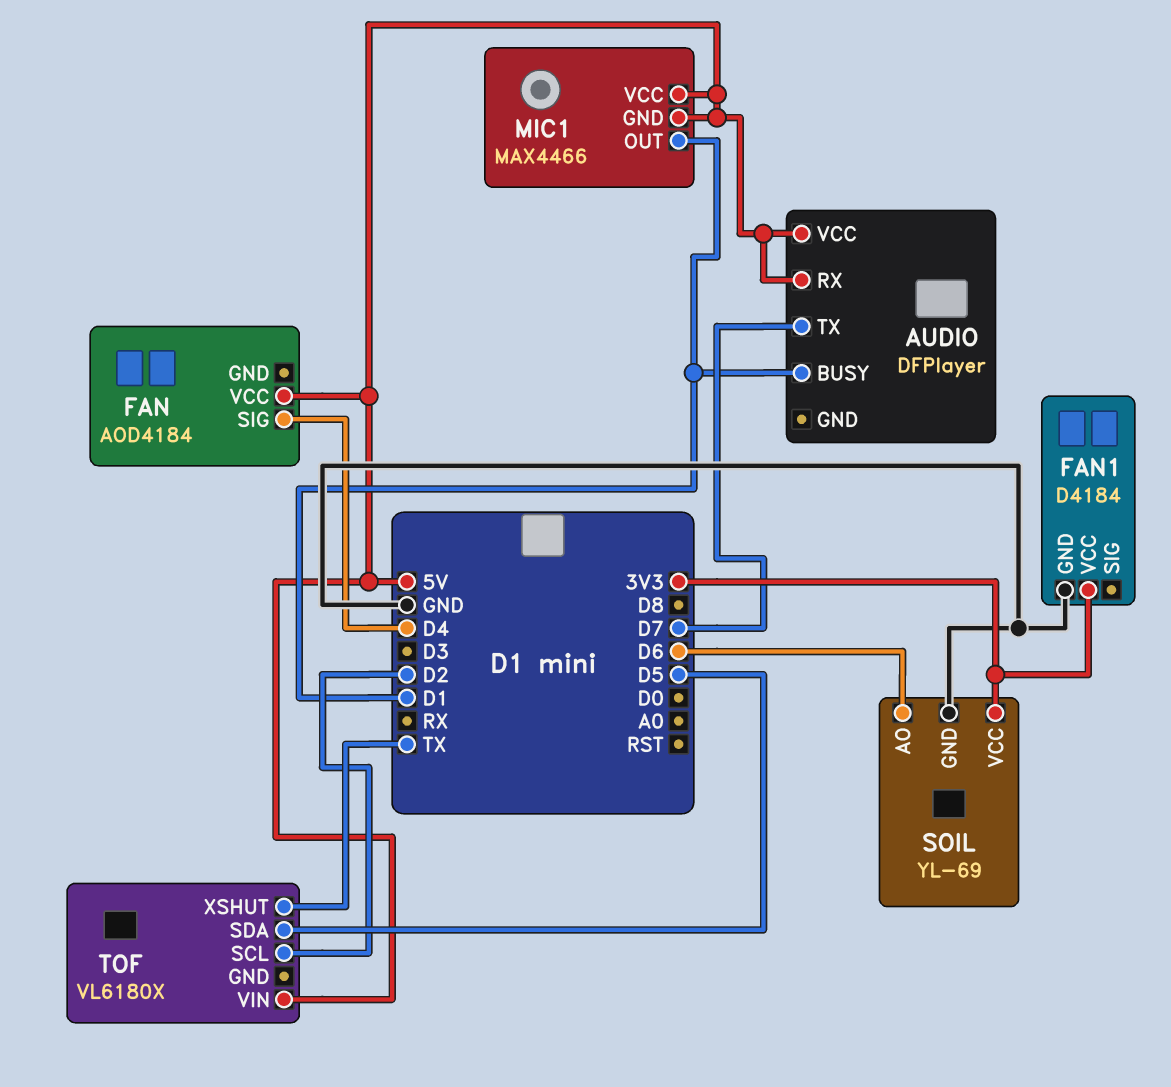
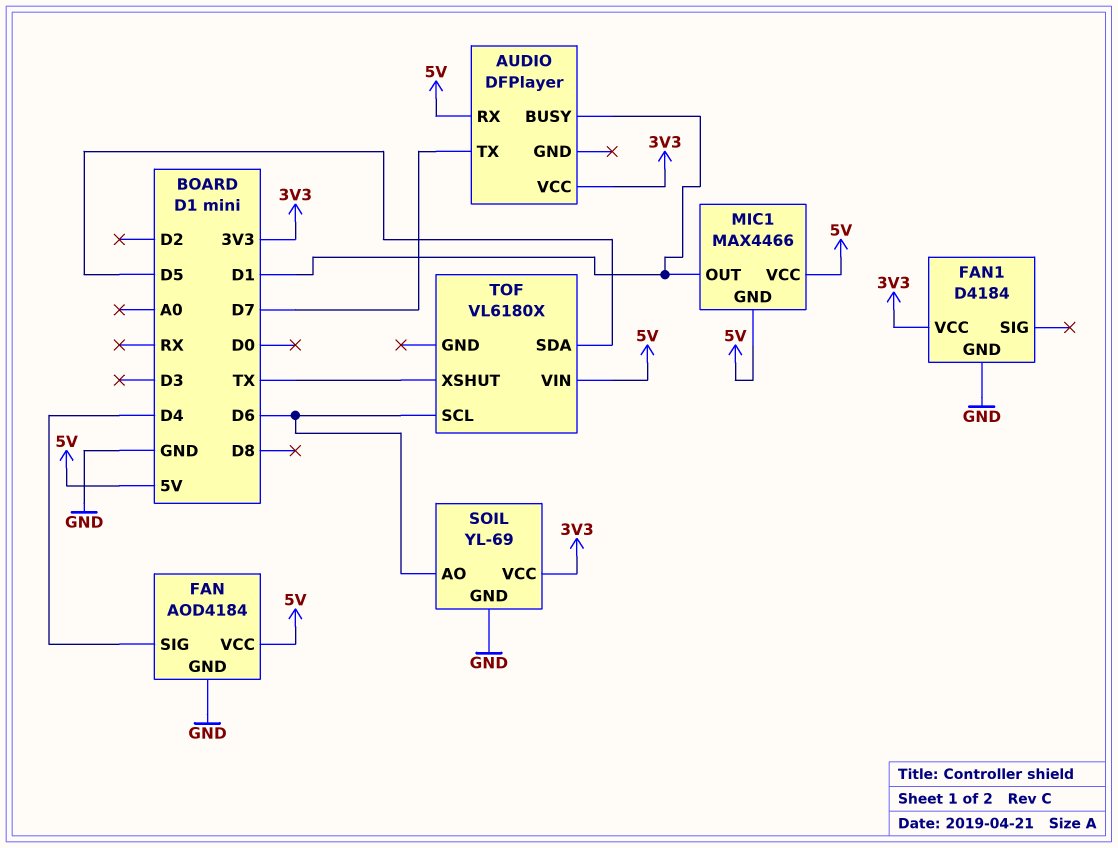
AUDIO pin VCC: 5V -> 3V3
FAN pin GND: none -> GND
TOF pin SCL: D2 -> D6

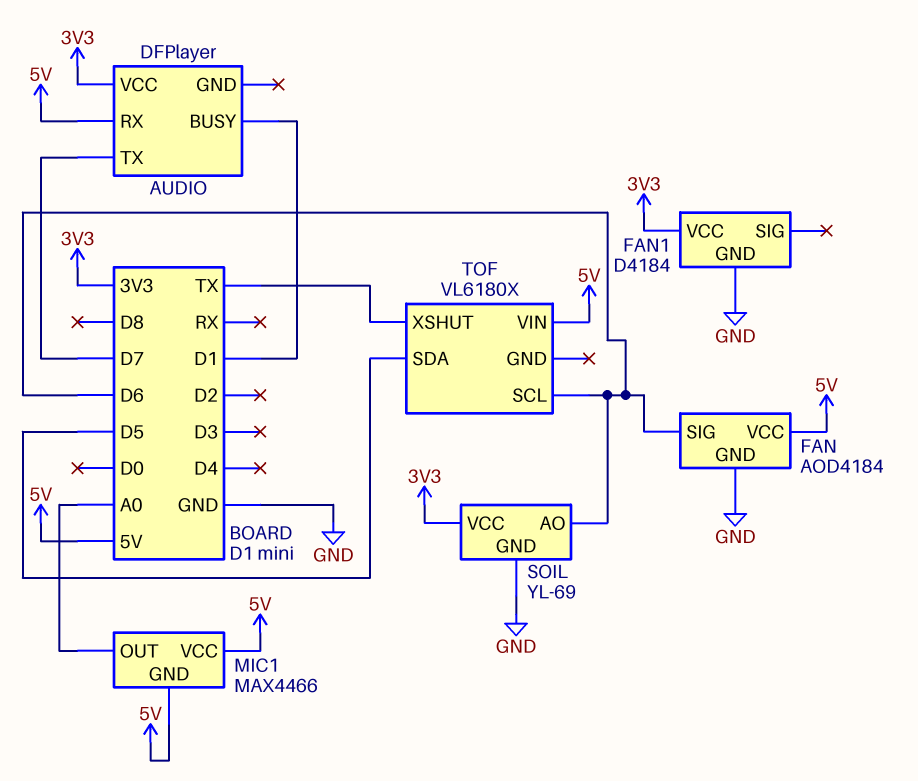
FAN pin SIG: D4 -> D6
MIC1 pin OUT: D1 -> A0

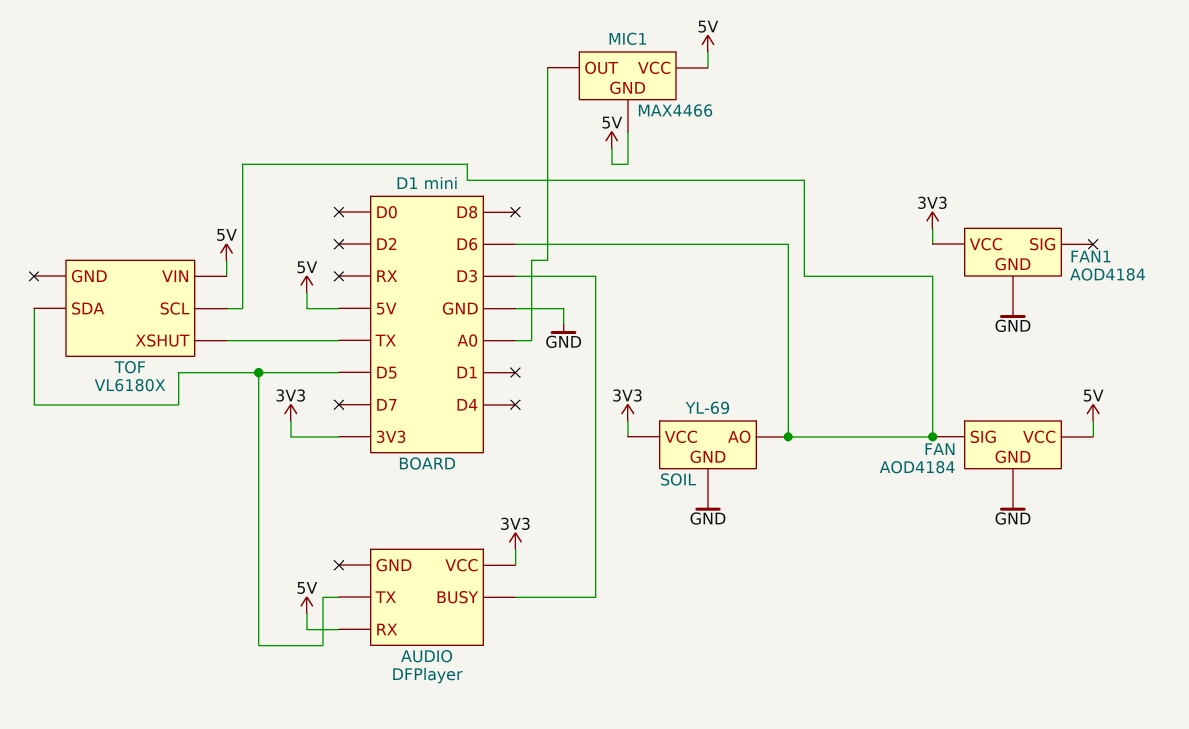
AUDIO pin BUSY: D1 -> D3
AUDIO pin TX: D7 -> D5
FAN1: D4184 -> AOD4184

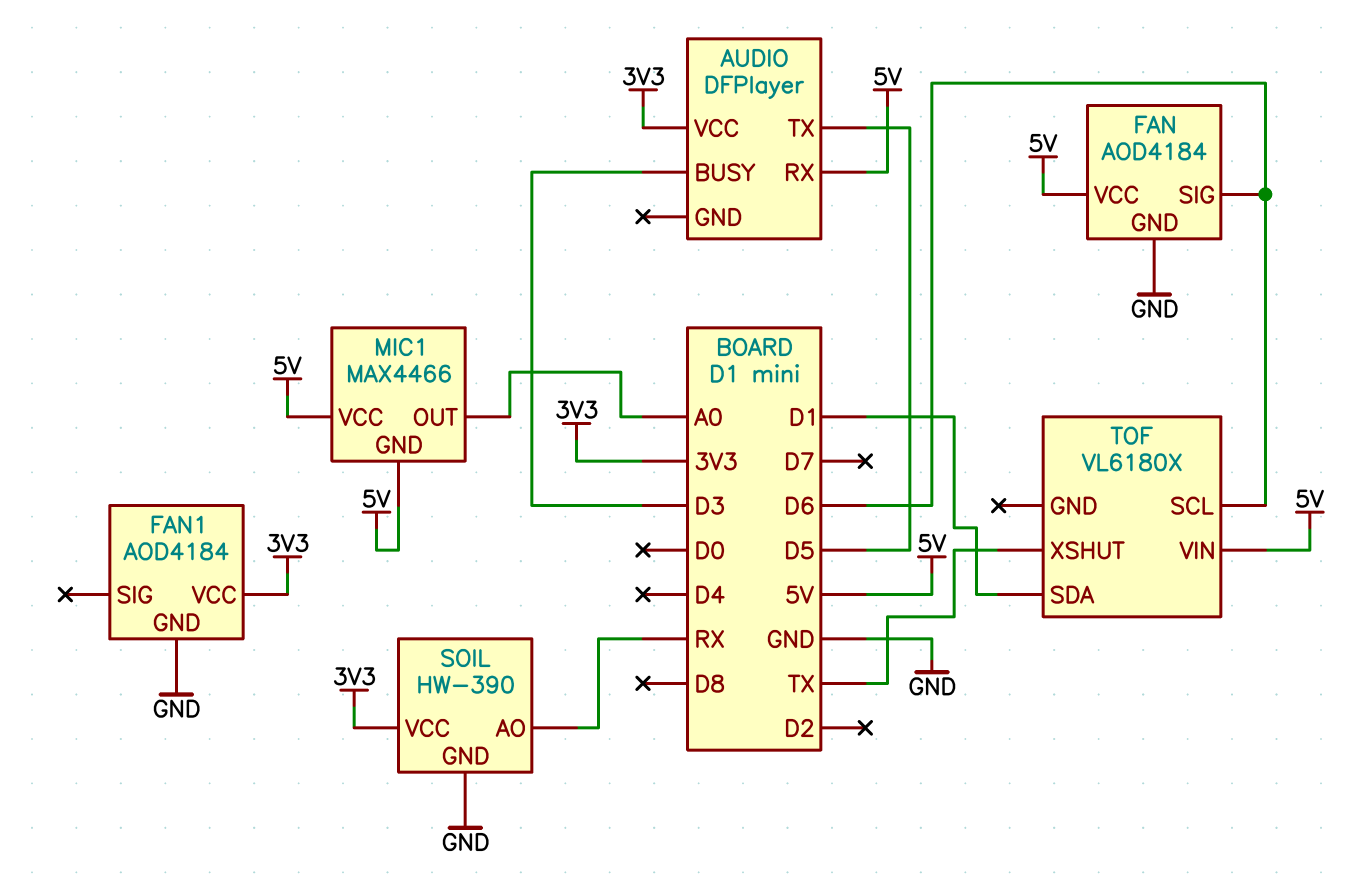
SOIL: YL-69 -> HW-390
SOIL pin AO: D6 -> RX
TOF pin SDA: D5 -> D1

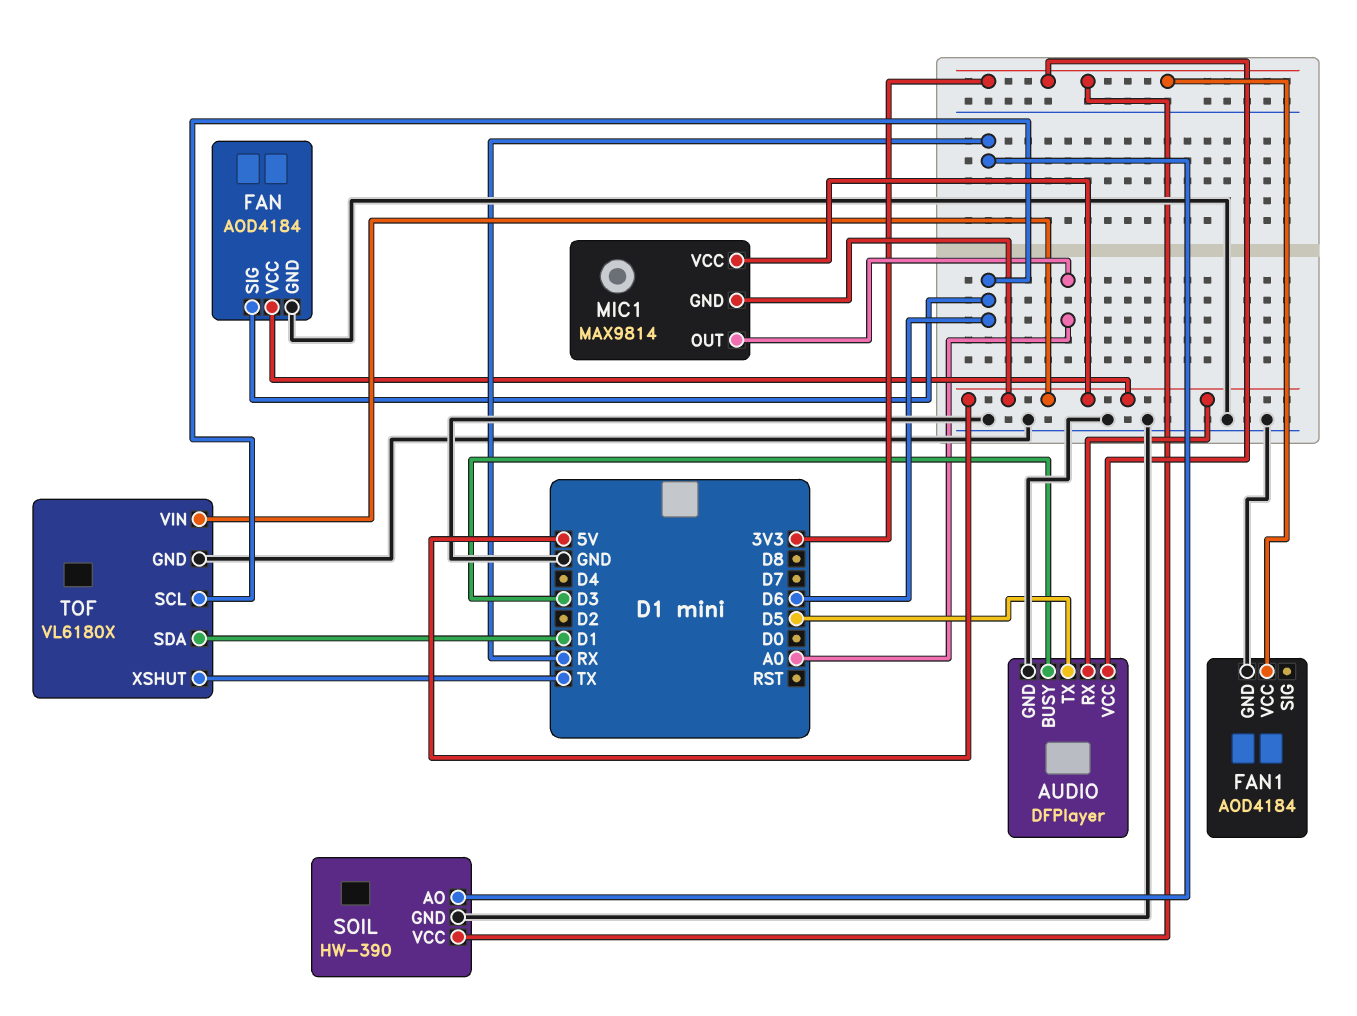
AUDIO pin GND: none -> GND
MIC1: MAX4466 -> MAX9814
TOF pin GND: none -> GND

